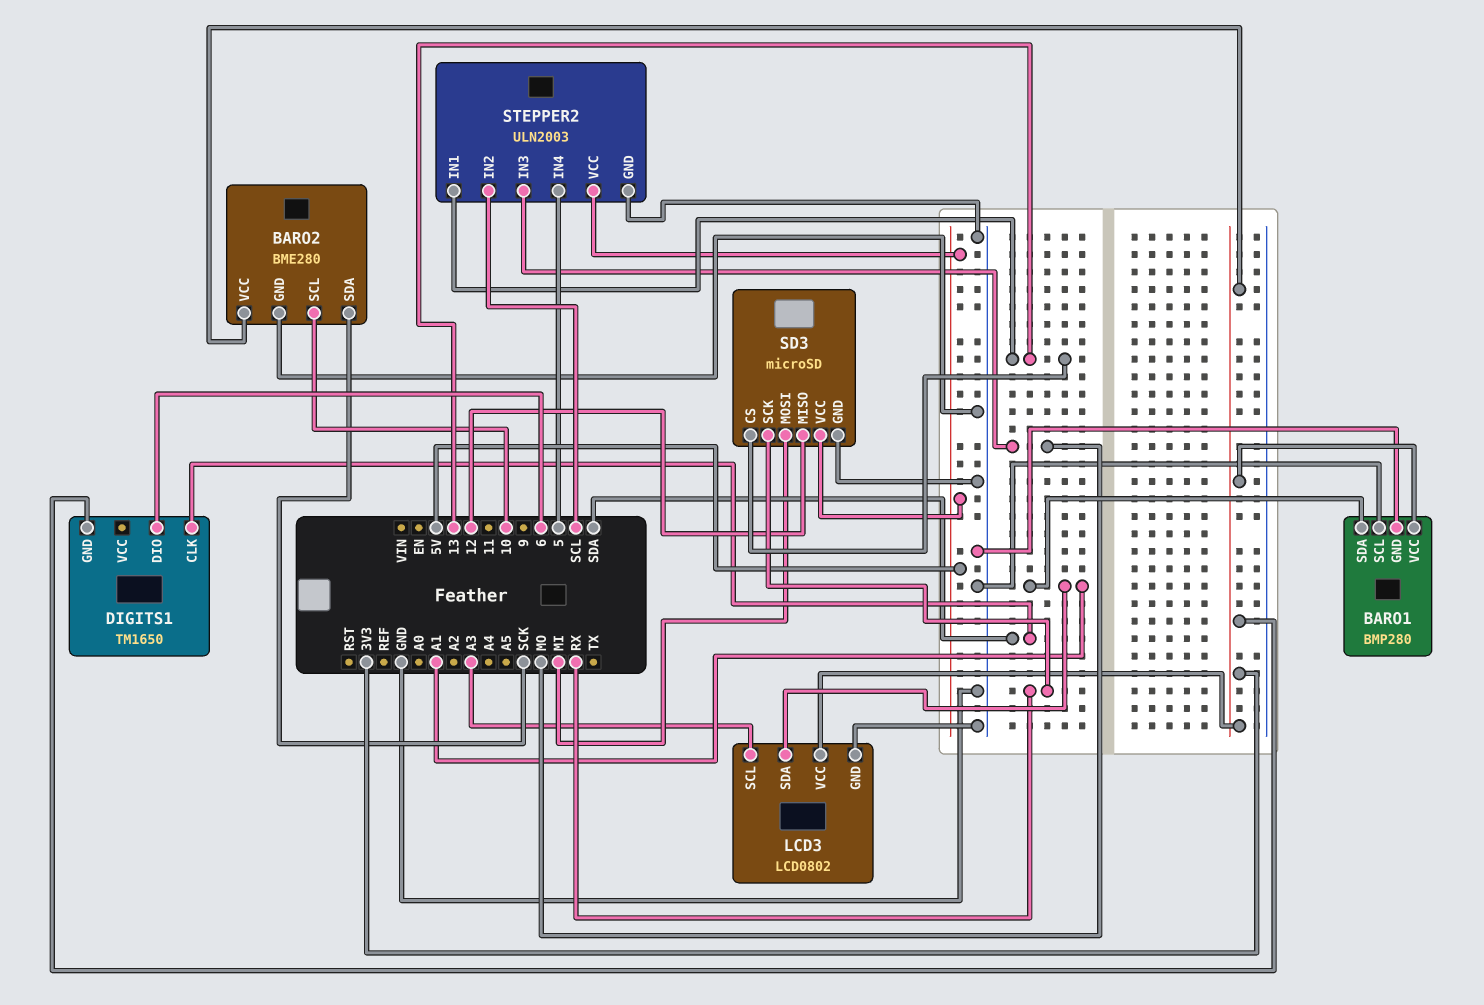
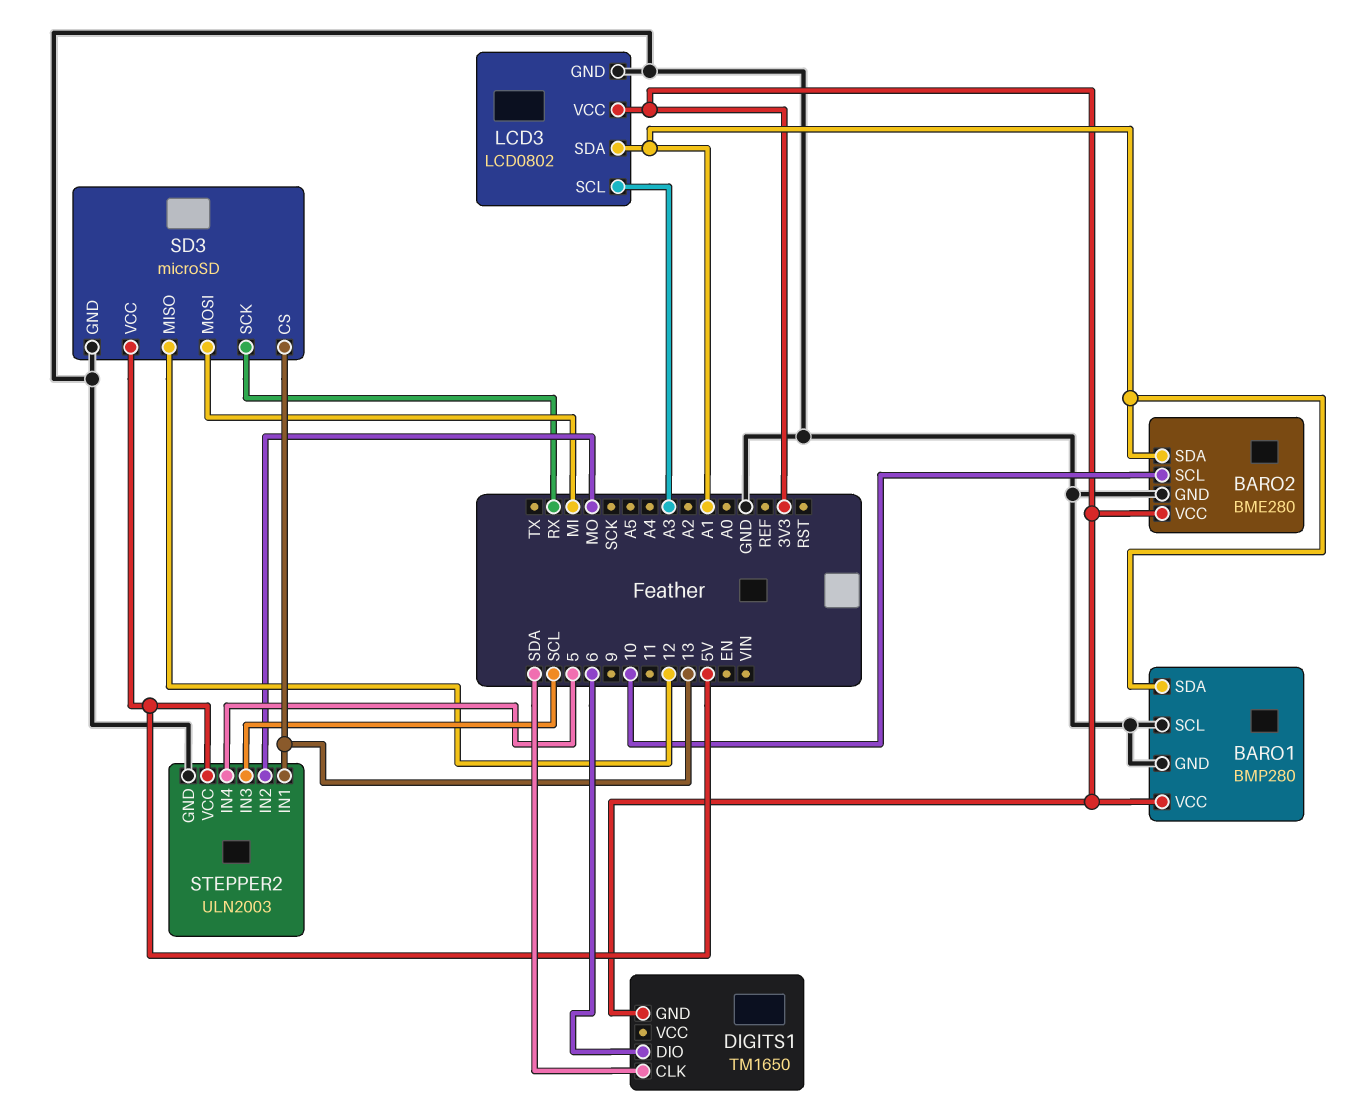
BARO2 pin SDA: SCK -> A1
STEPPER2 pin IN2: SCL -> MO
STEPPER2 pin IN3: MO -> SCL

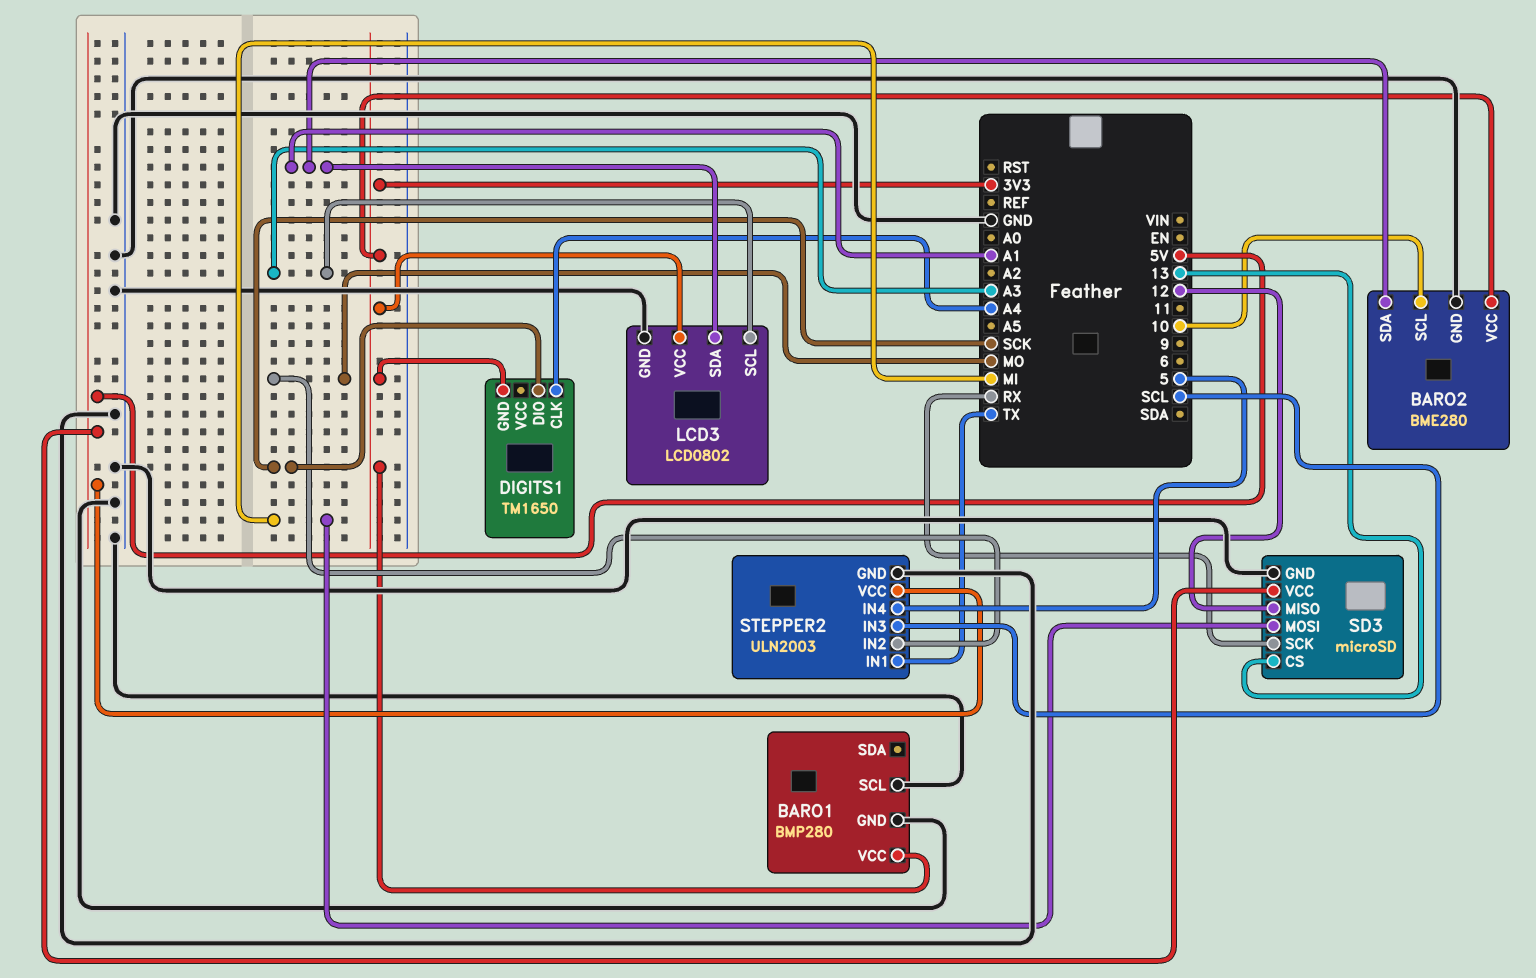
BARO1 pin SDA: A1 -> none
DIGITS1 pin CLK: SDA -> A4
DIGITS1 pin DIO: 6 -> SCK
STEPPER2 pin IN1: 13 -> TX

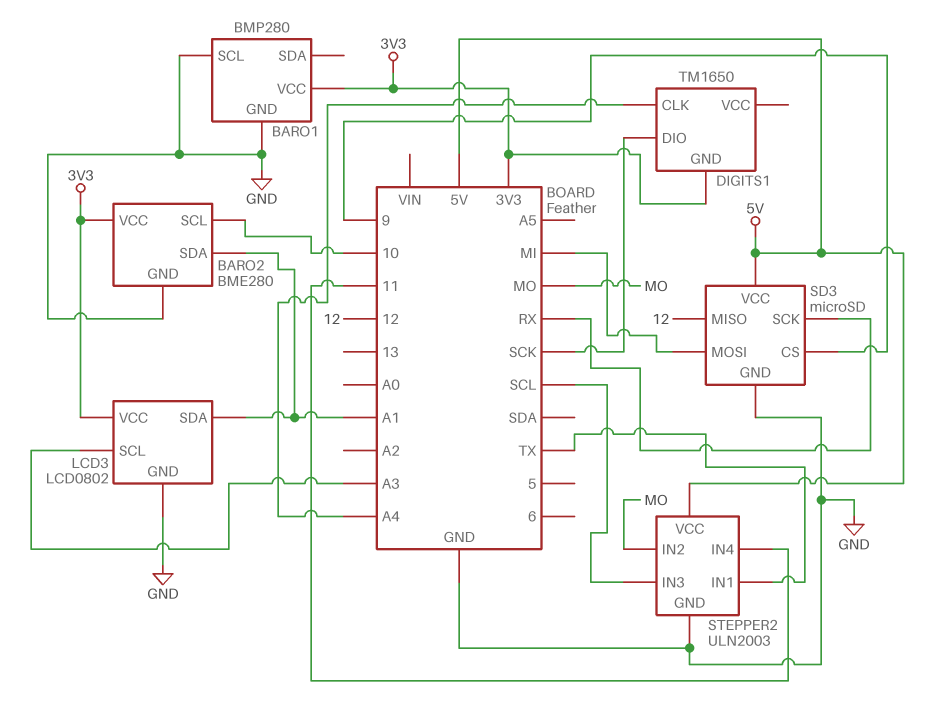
SD3 pin CS: 13 -> 9
STEPPER2 pin IN4: 5 -> 11

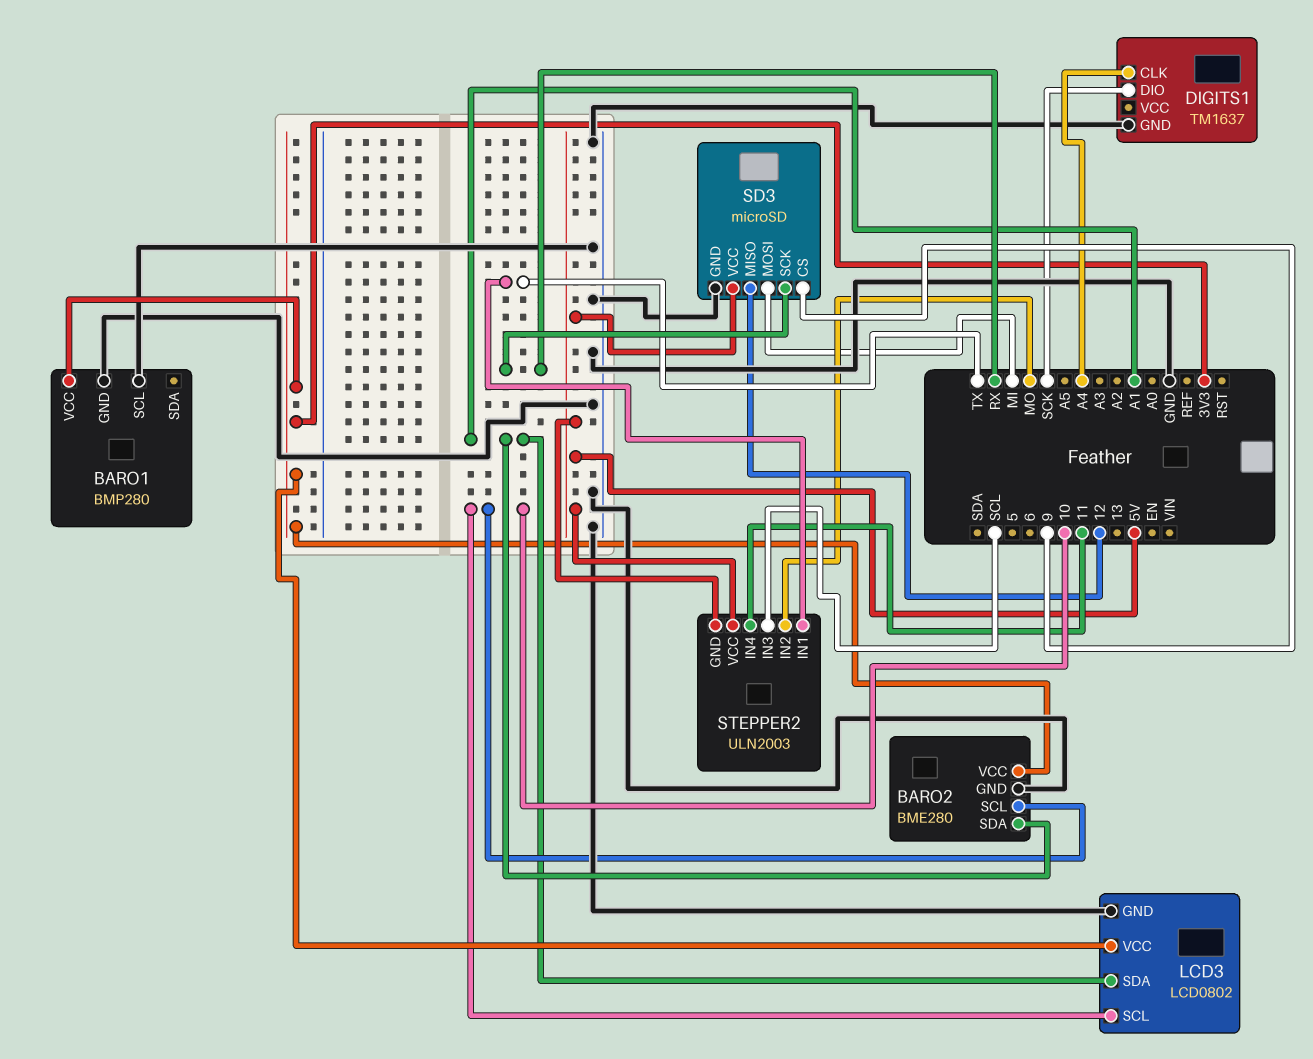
DIGITS1: TM1650 -> TM1637
DIGITS1 pin GND: 3V3 -> GND
LCD3 pin SCL: A3 -> 10
STEPPER2 pin GND: GND -> 5V

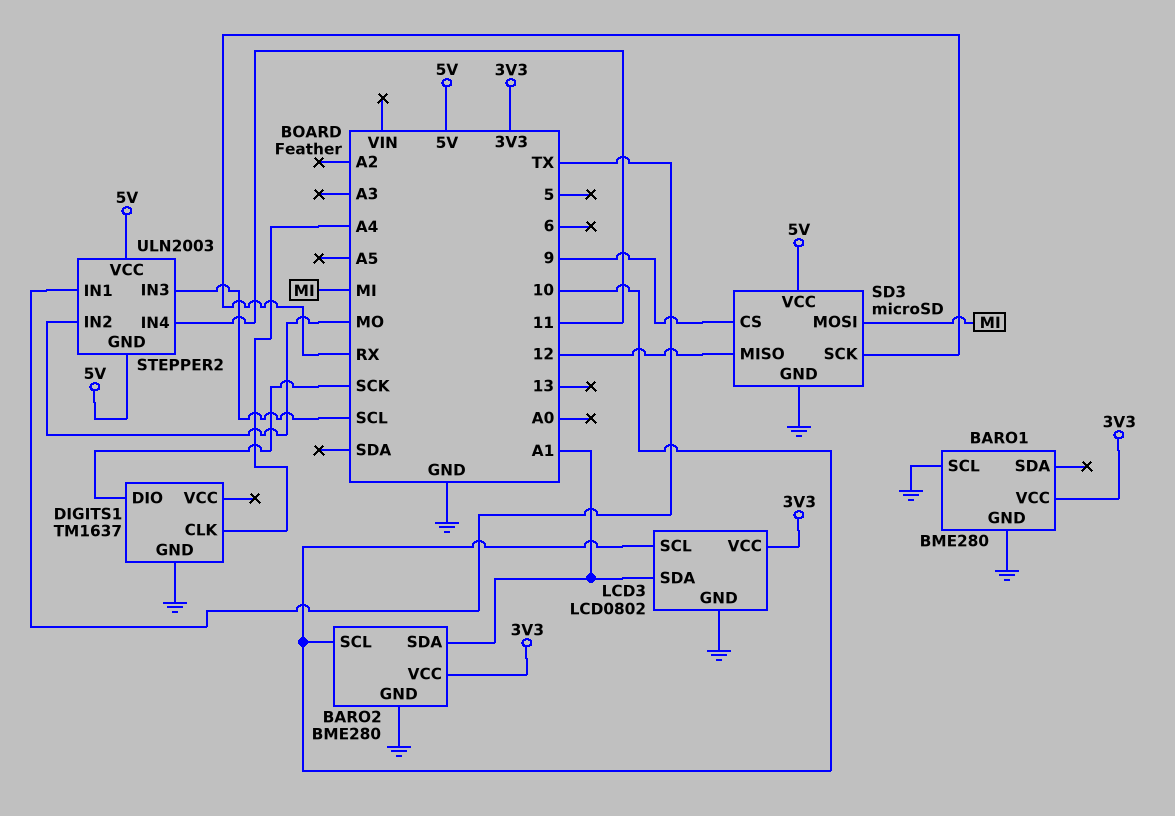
BARO1: BMP280 -> BME280

